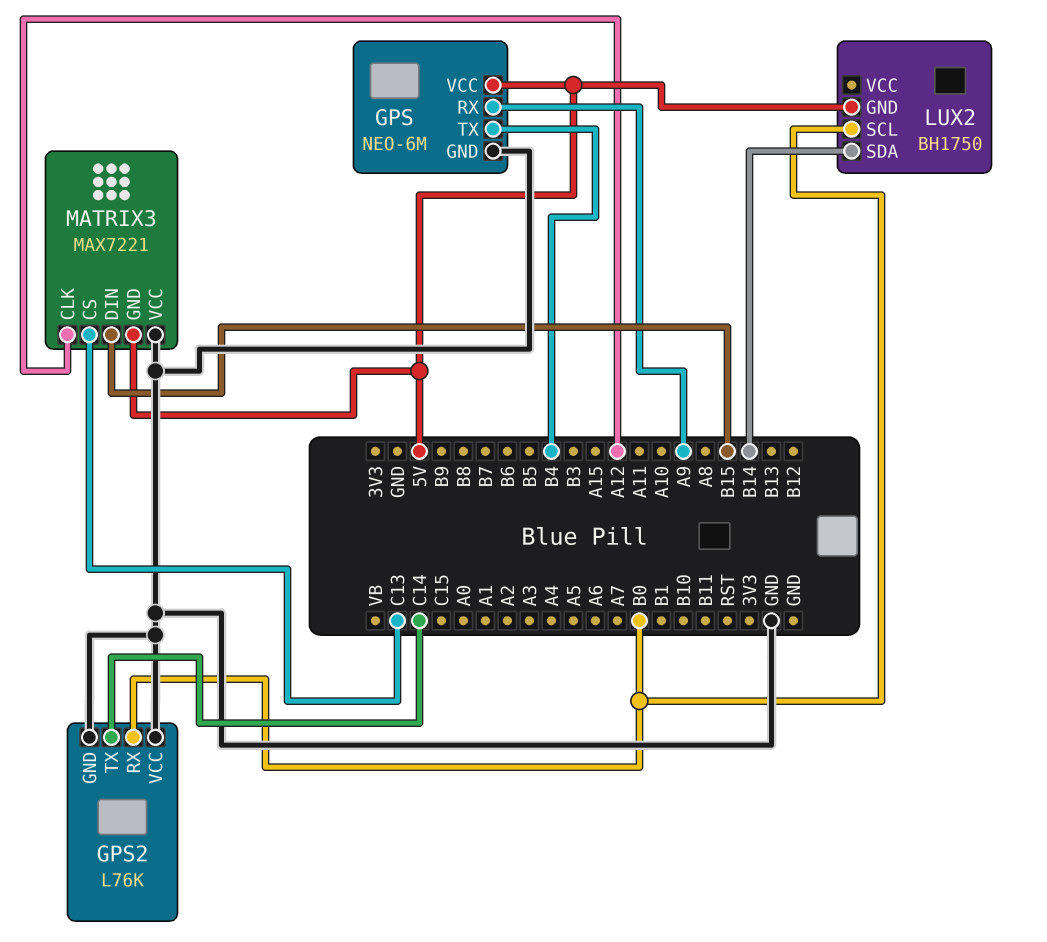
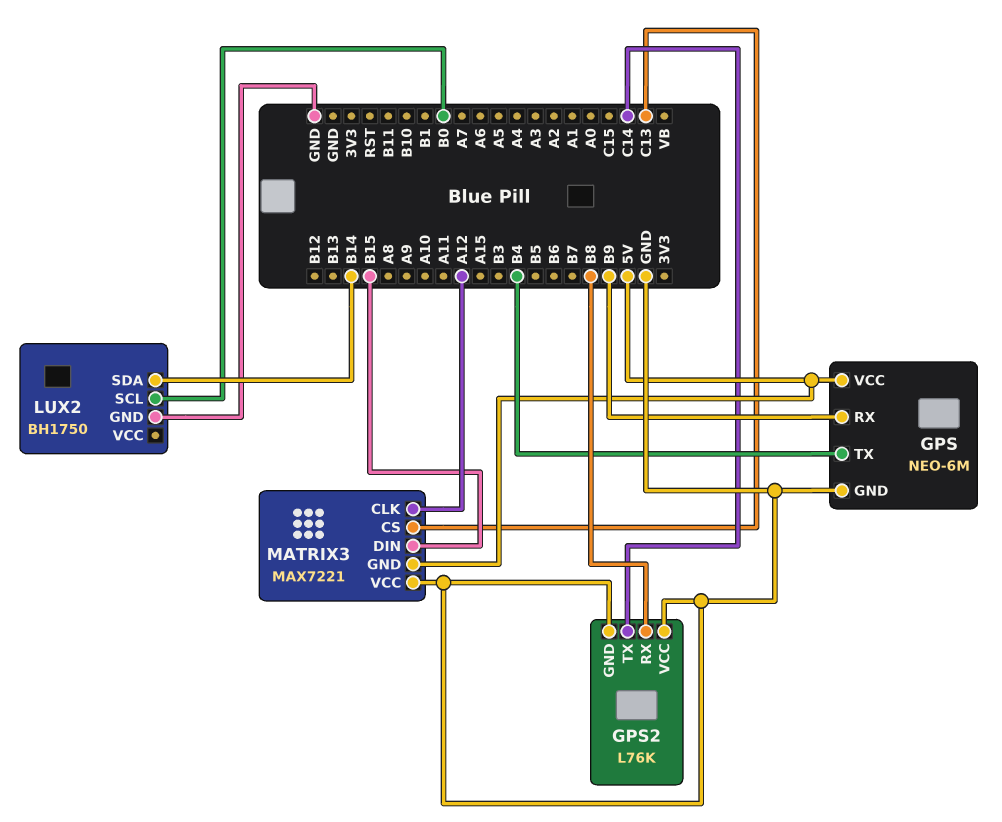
GPS pin RX: A9 -> B9
GPS2 pin RX: B0 -> B8
LUX2 pin GND: 5V -> GND

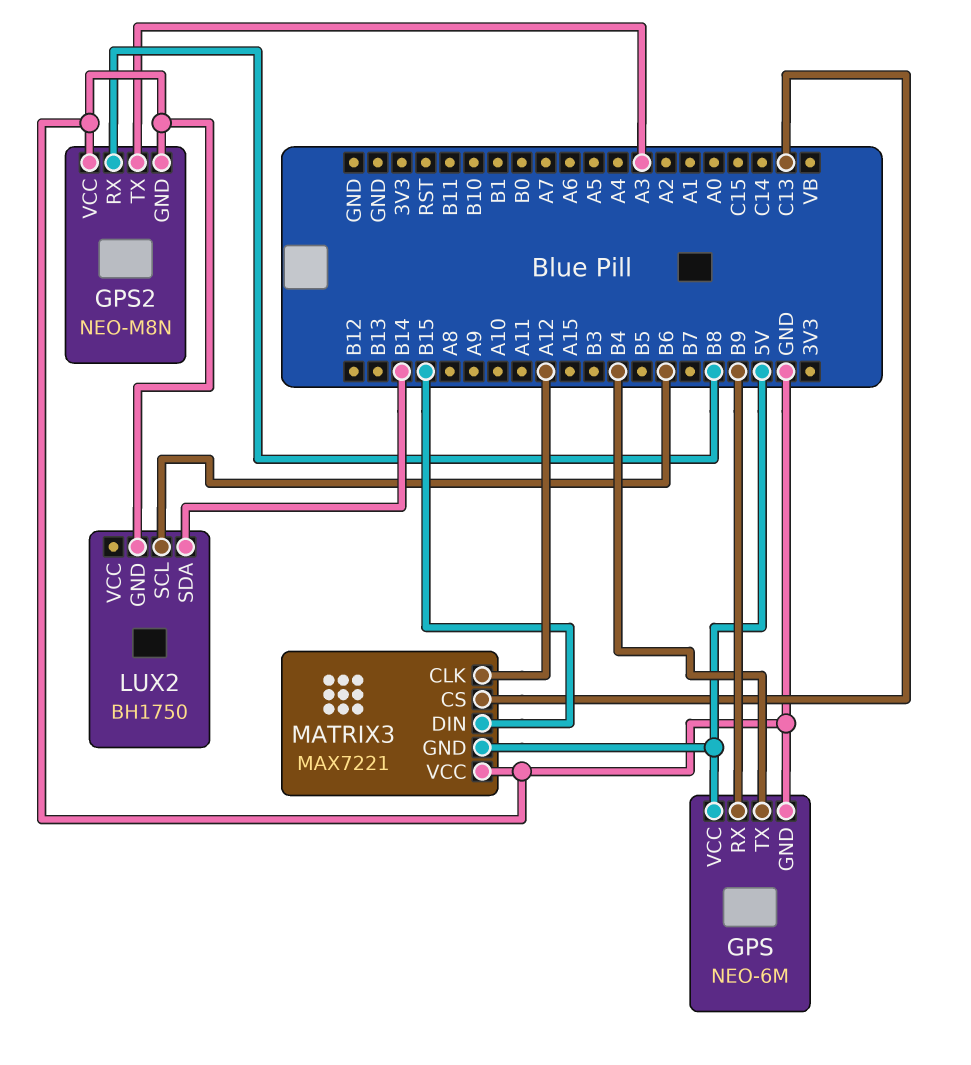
GPS2: L76K -> NEO-M8N
GPS2 pin TX: C14 -> A3
LUX2 pin SCL: B0 -> B6

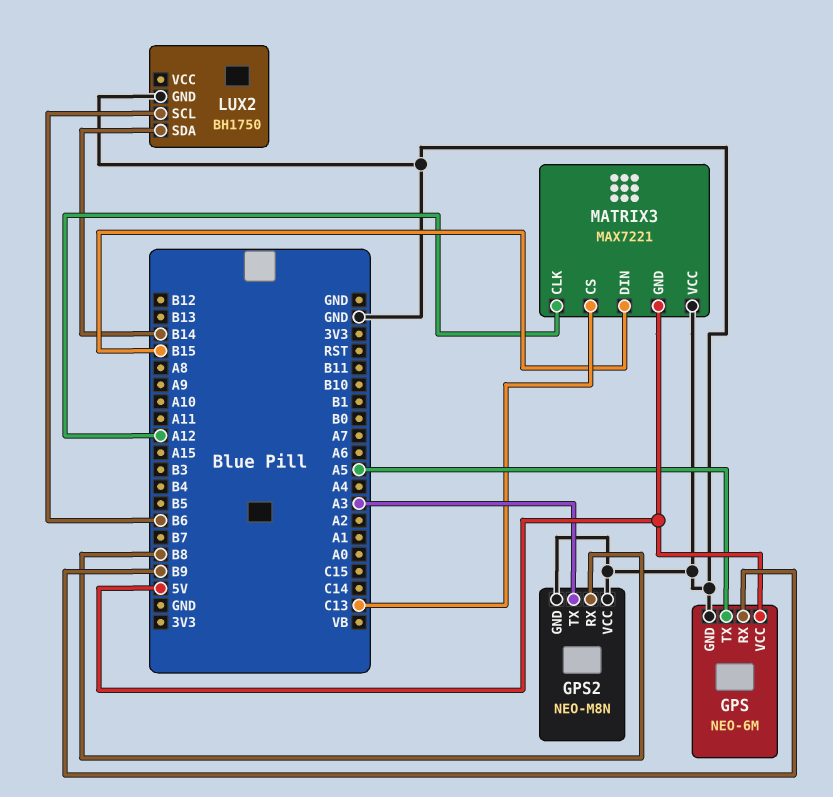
GPS pin TX: B4 -> A5

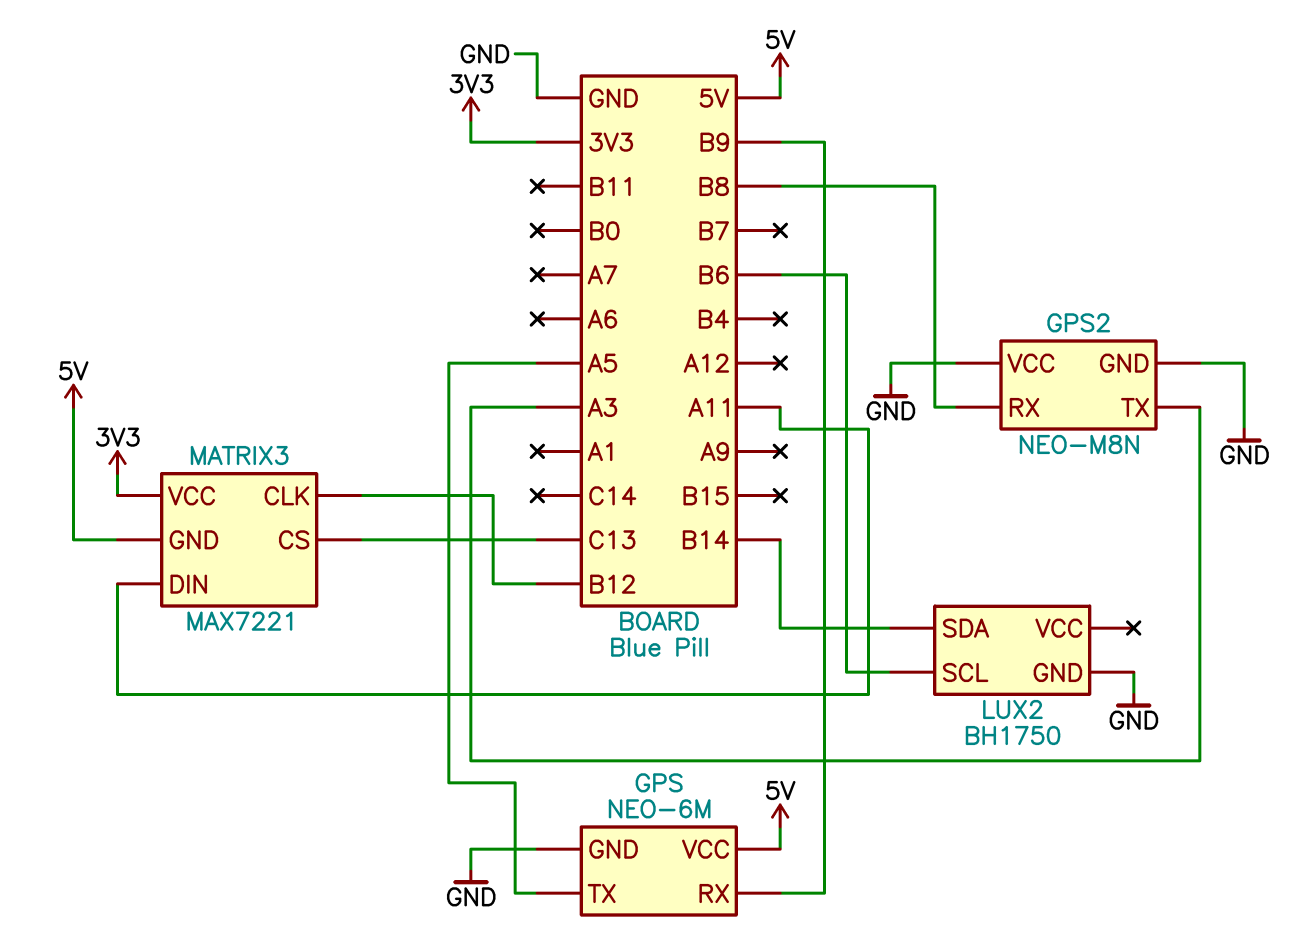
MATRIX3 pin CLK: A12 -> B12
MATRIX3 pin DIN: B15 -> A11
MATRIX3 pin VCC: GND -> 3V3

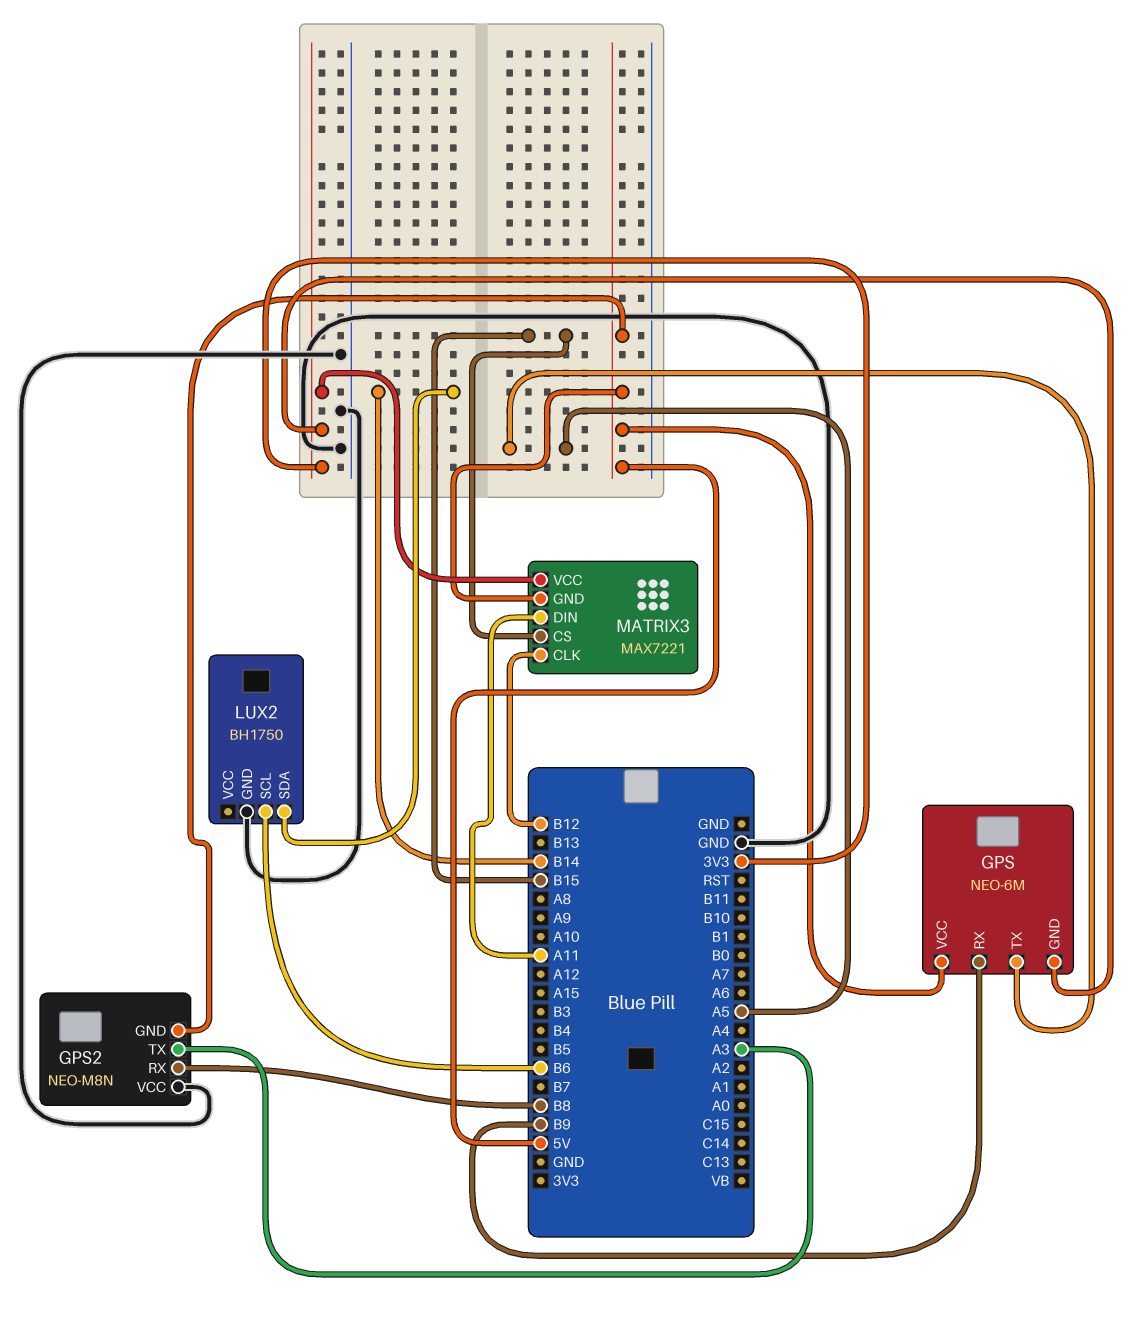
GPS pin GND: GND -> 3V3
GPS2 pin GND: GND -> 5V
MATRIX3 pin CS: C13 -> B15

